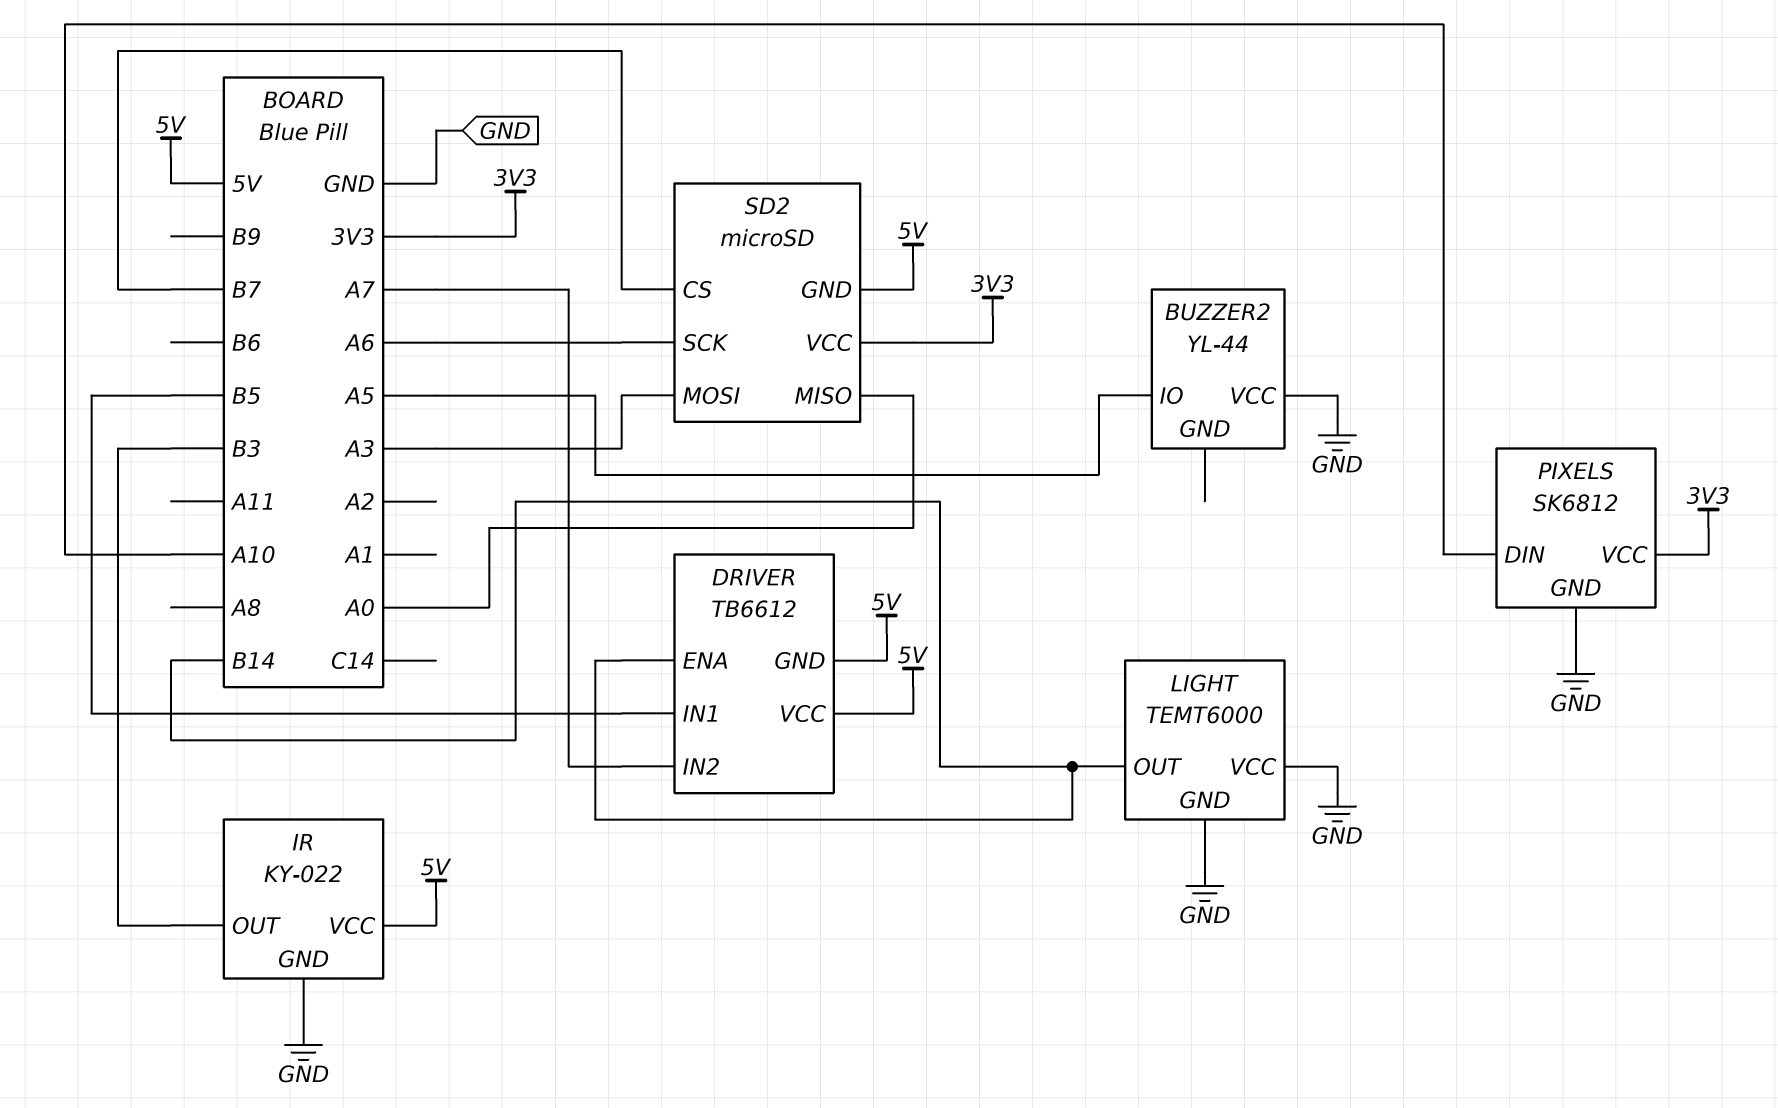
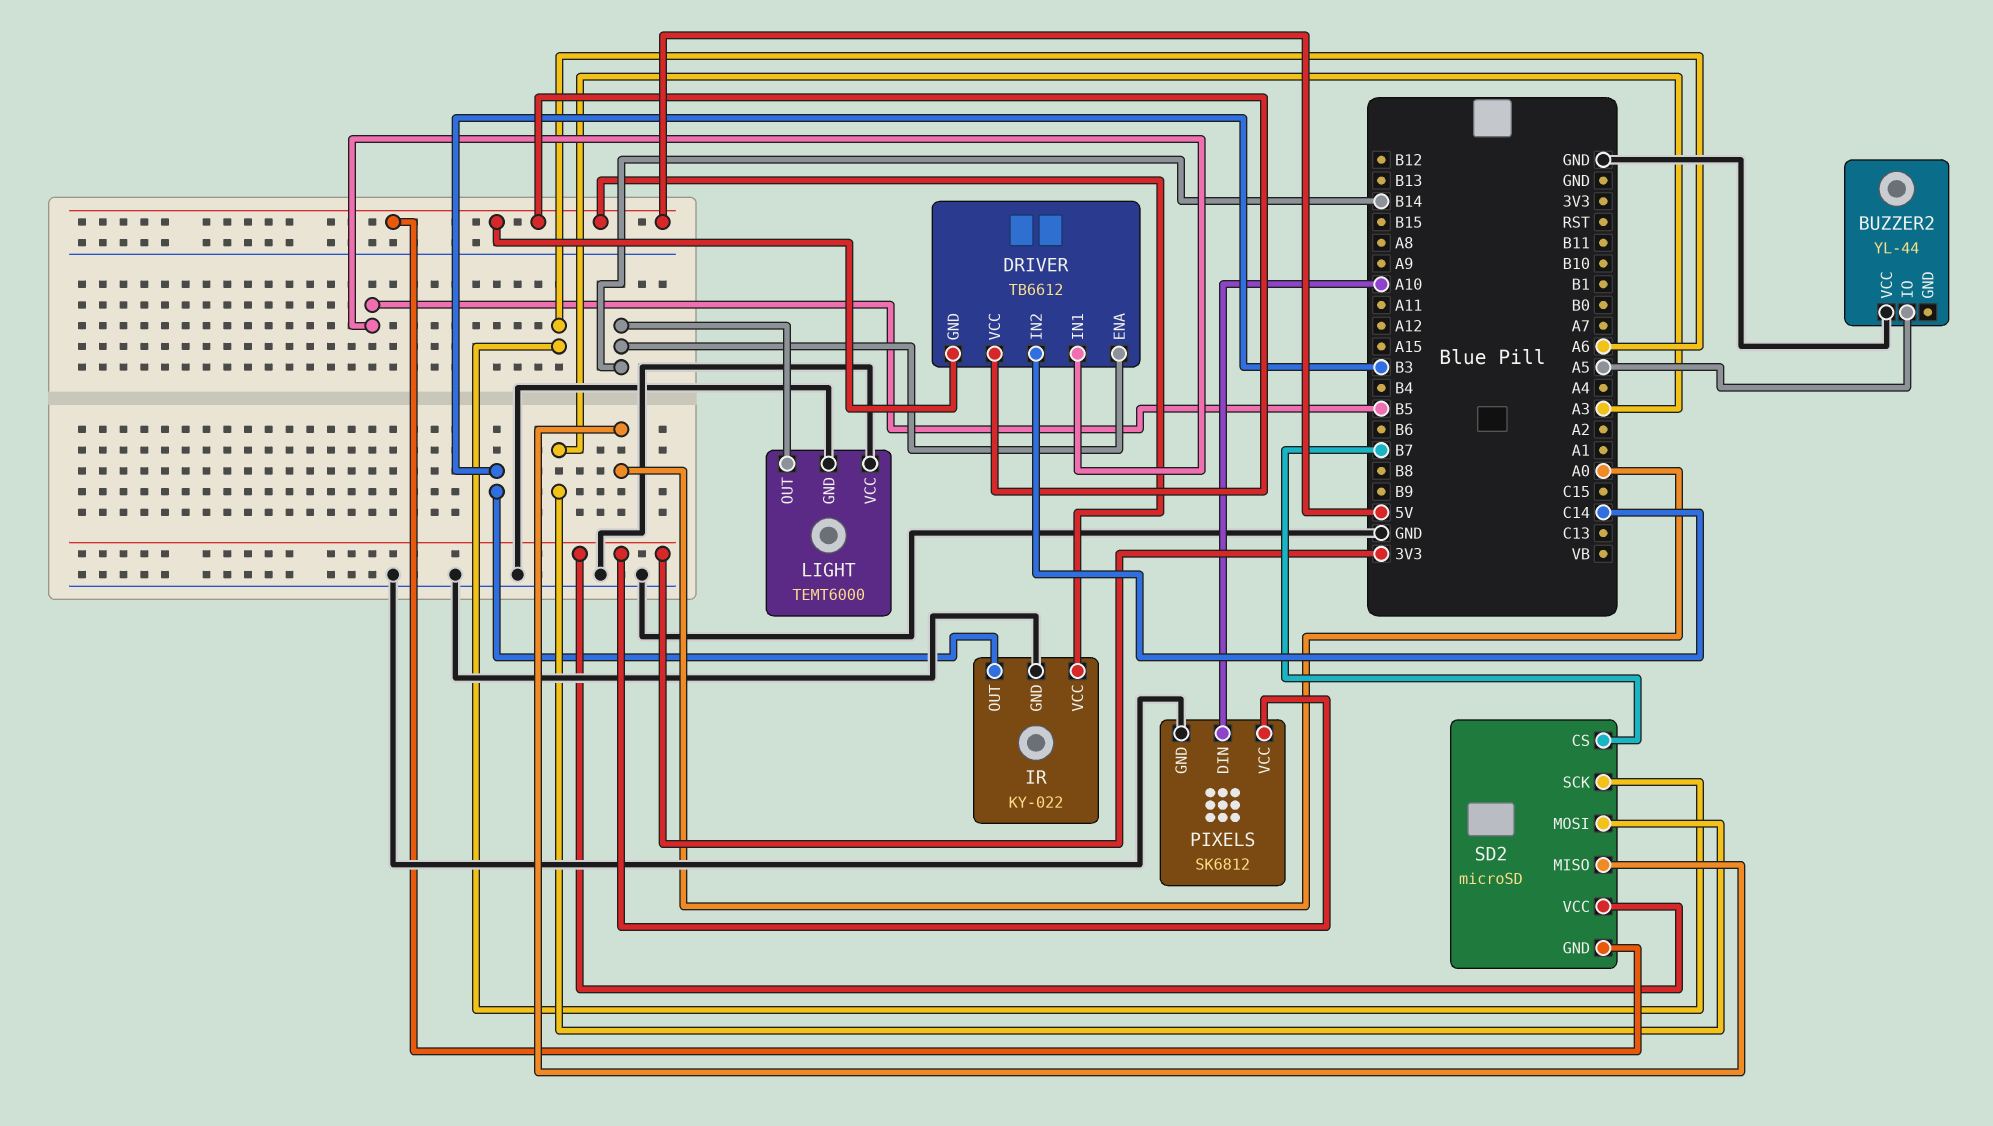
DRIVER pin IN2: A7 -> C14

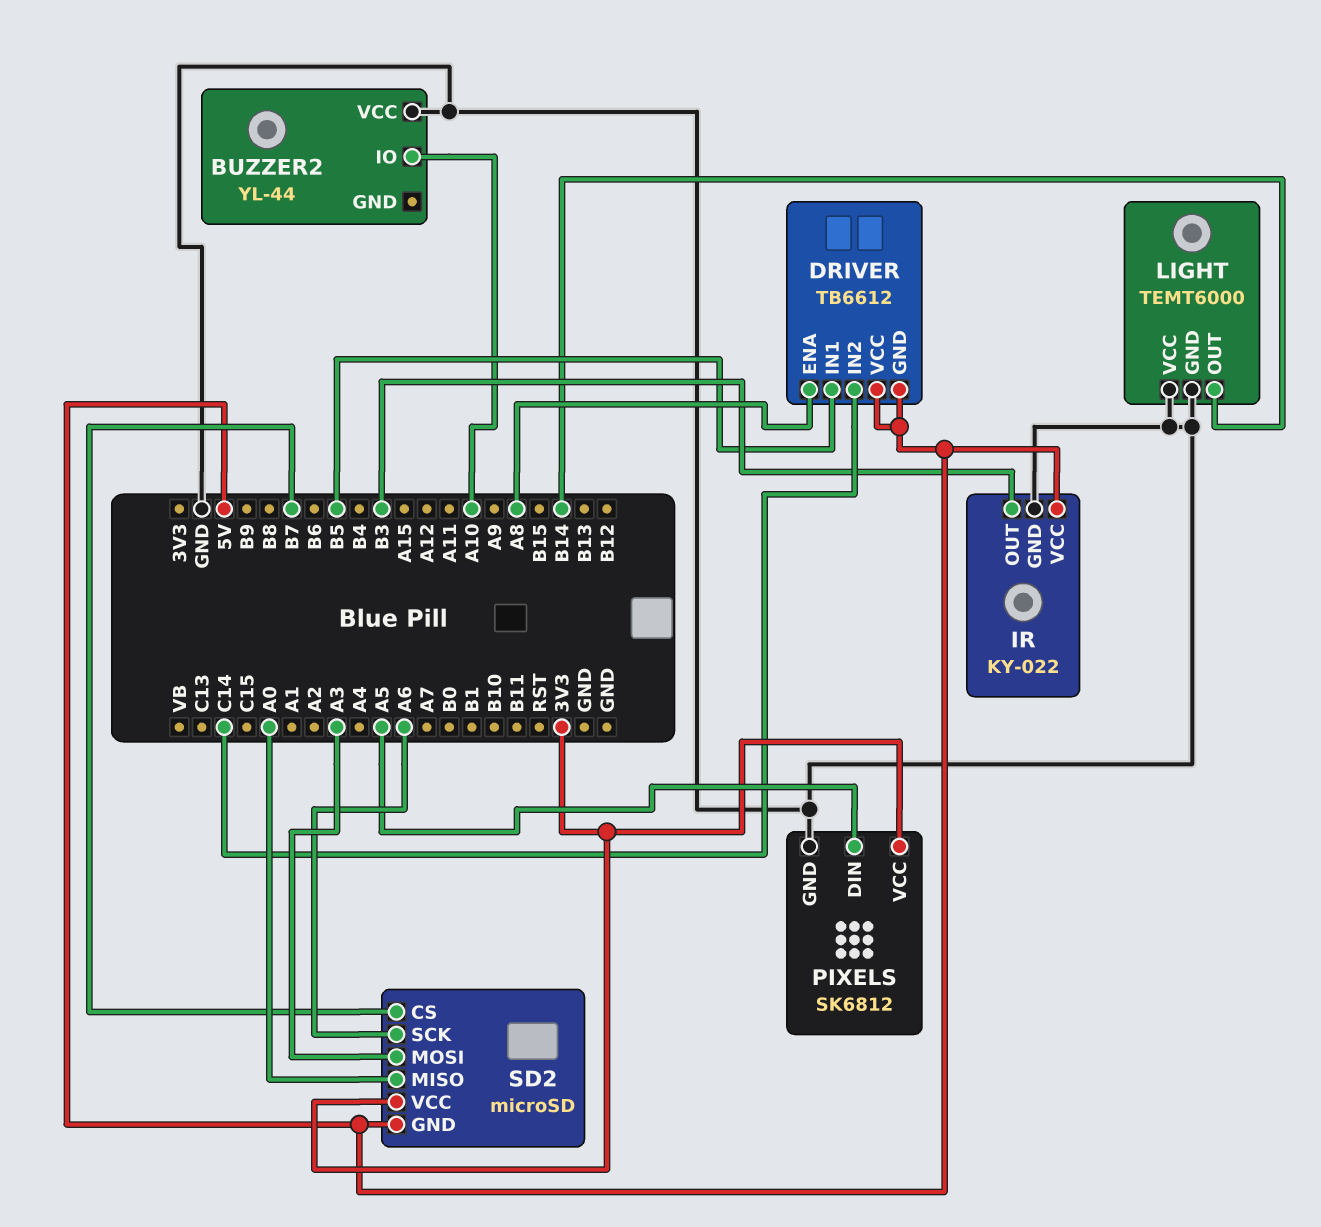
BUZZER2 pin IO: A5 -> A10
DRIVER pin ENA: B14 -> A8
PIXELS pin DIN: A10 -> A5

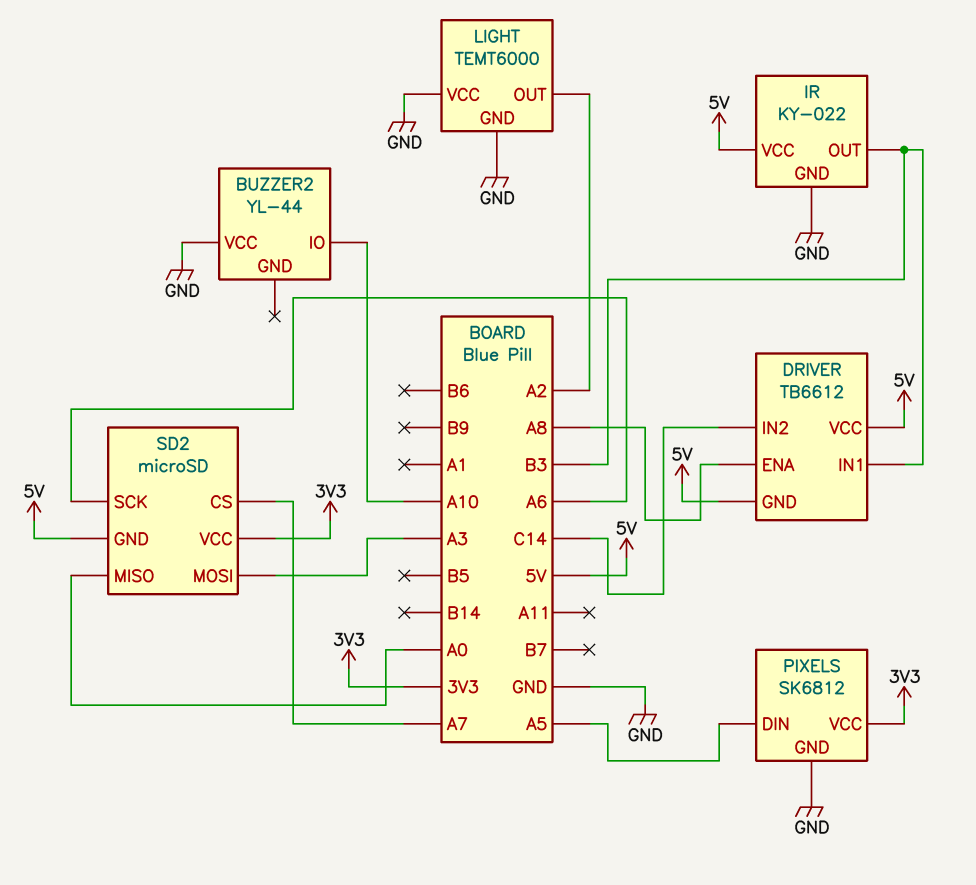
DRIVER pin IN1: B5 -> B3
LIGHT pin OUT: B14 -> A2
SD2 pin CS: B7 -> A7

